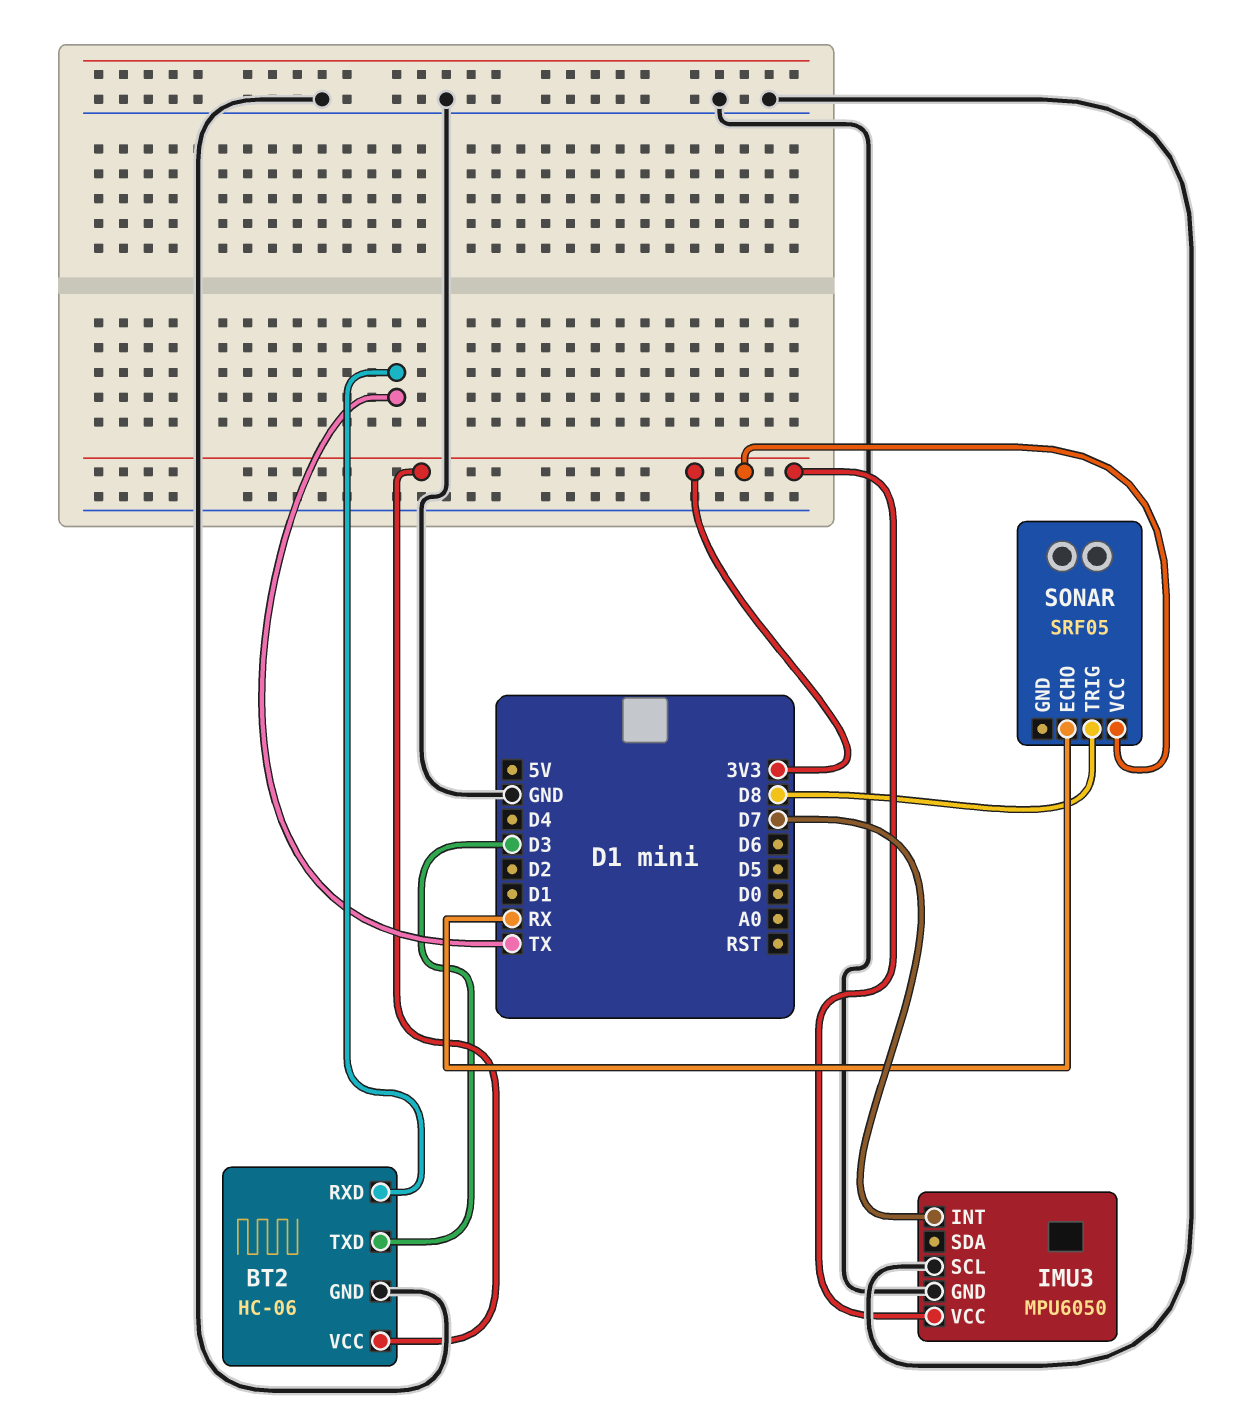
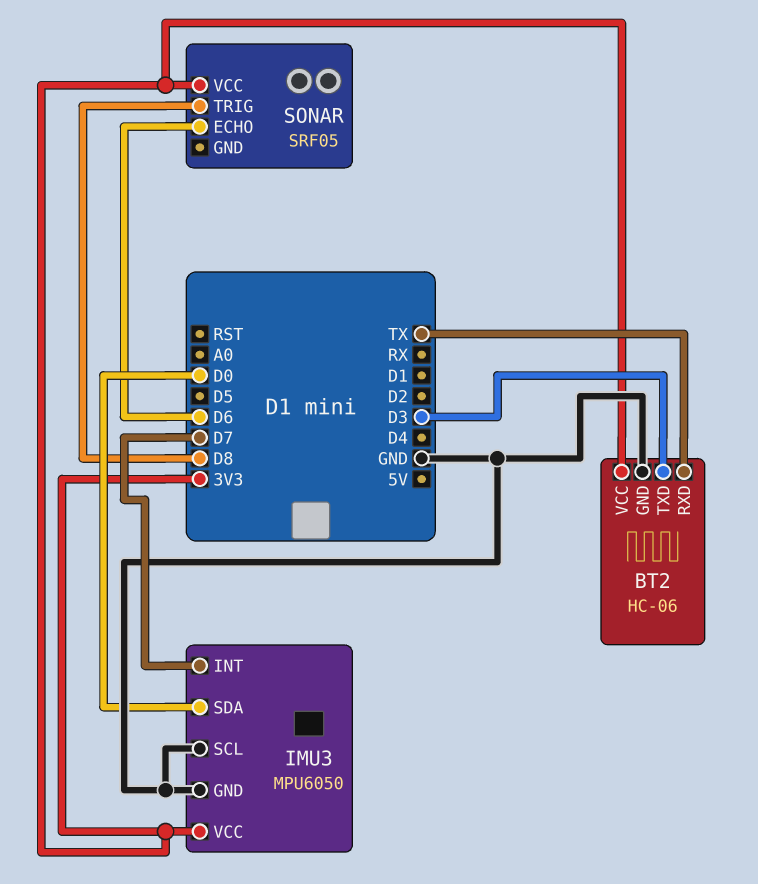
IMU3 pin SDA: none -> D0
SONAR pin ECHO: RX -> D6

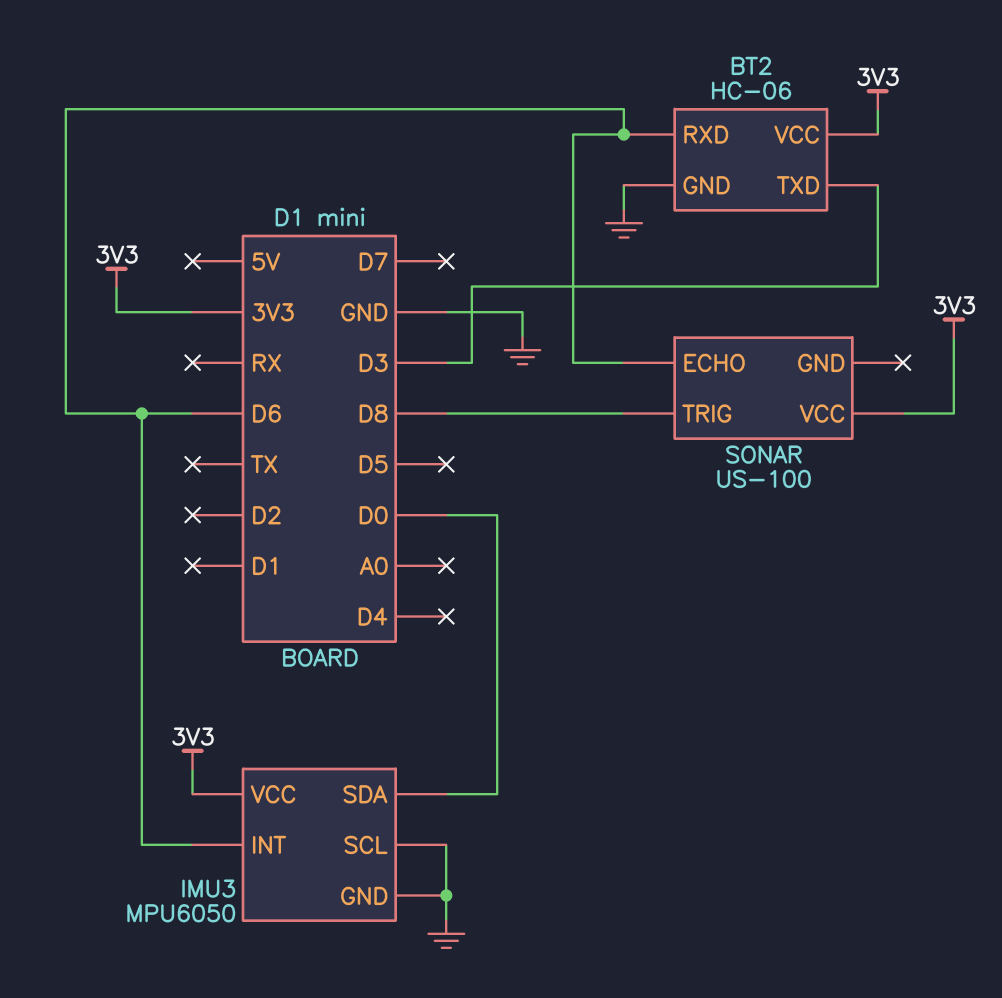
BT2 pin RXD: TX -> D6
IMU3 pin INT: D7 -> D6
SONAR: SRF05 -> US-100

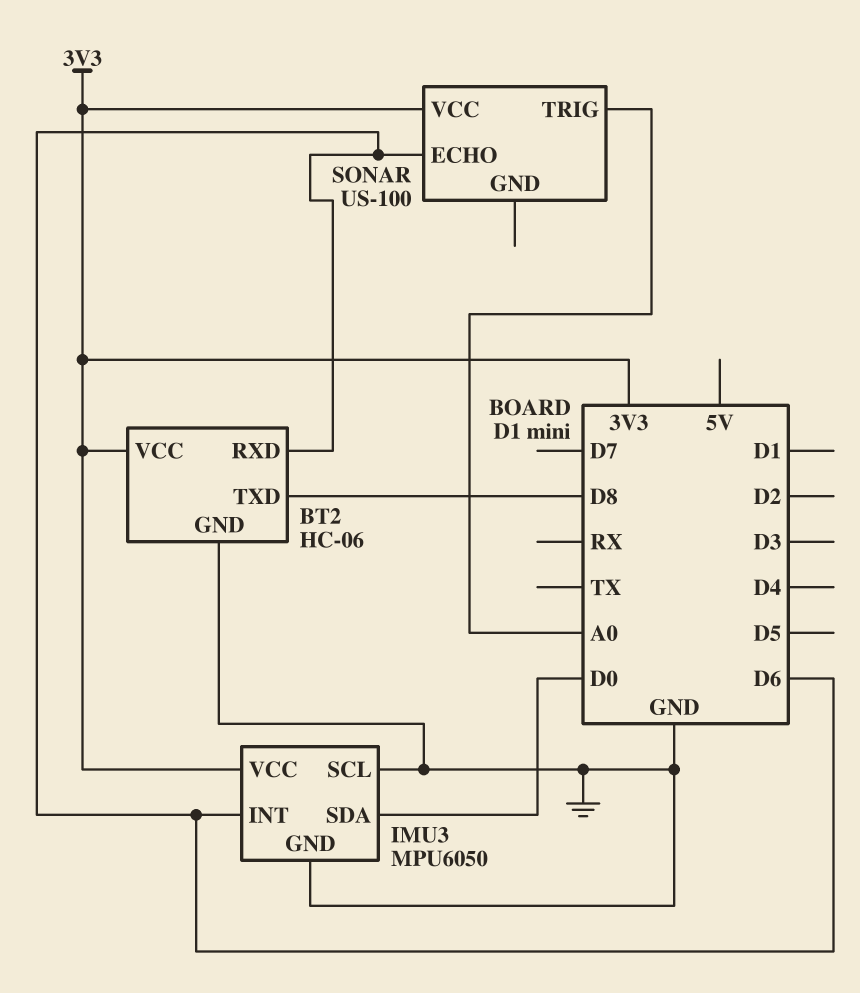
BT2 pin TXD: D3 -> D8
SONAR pin TRIG: D8 -> A0

